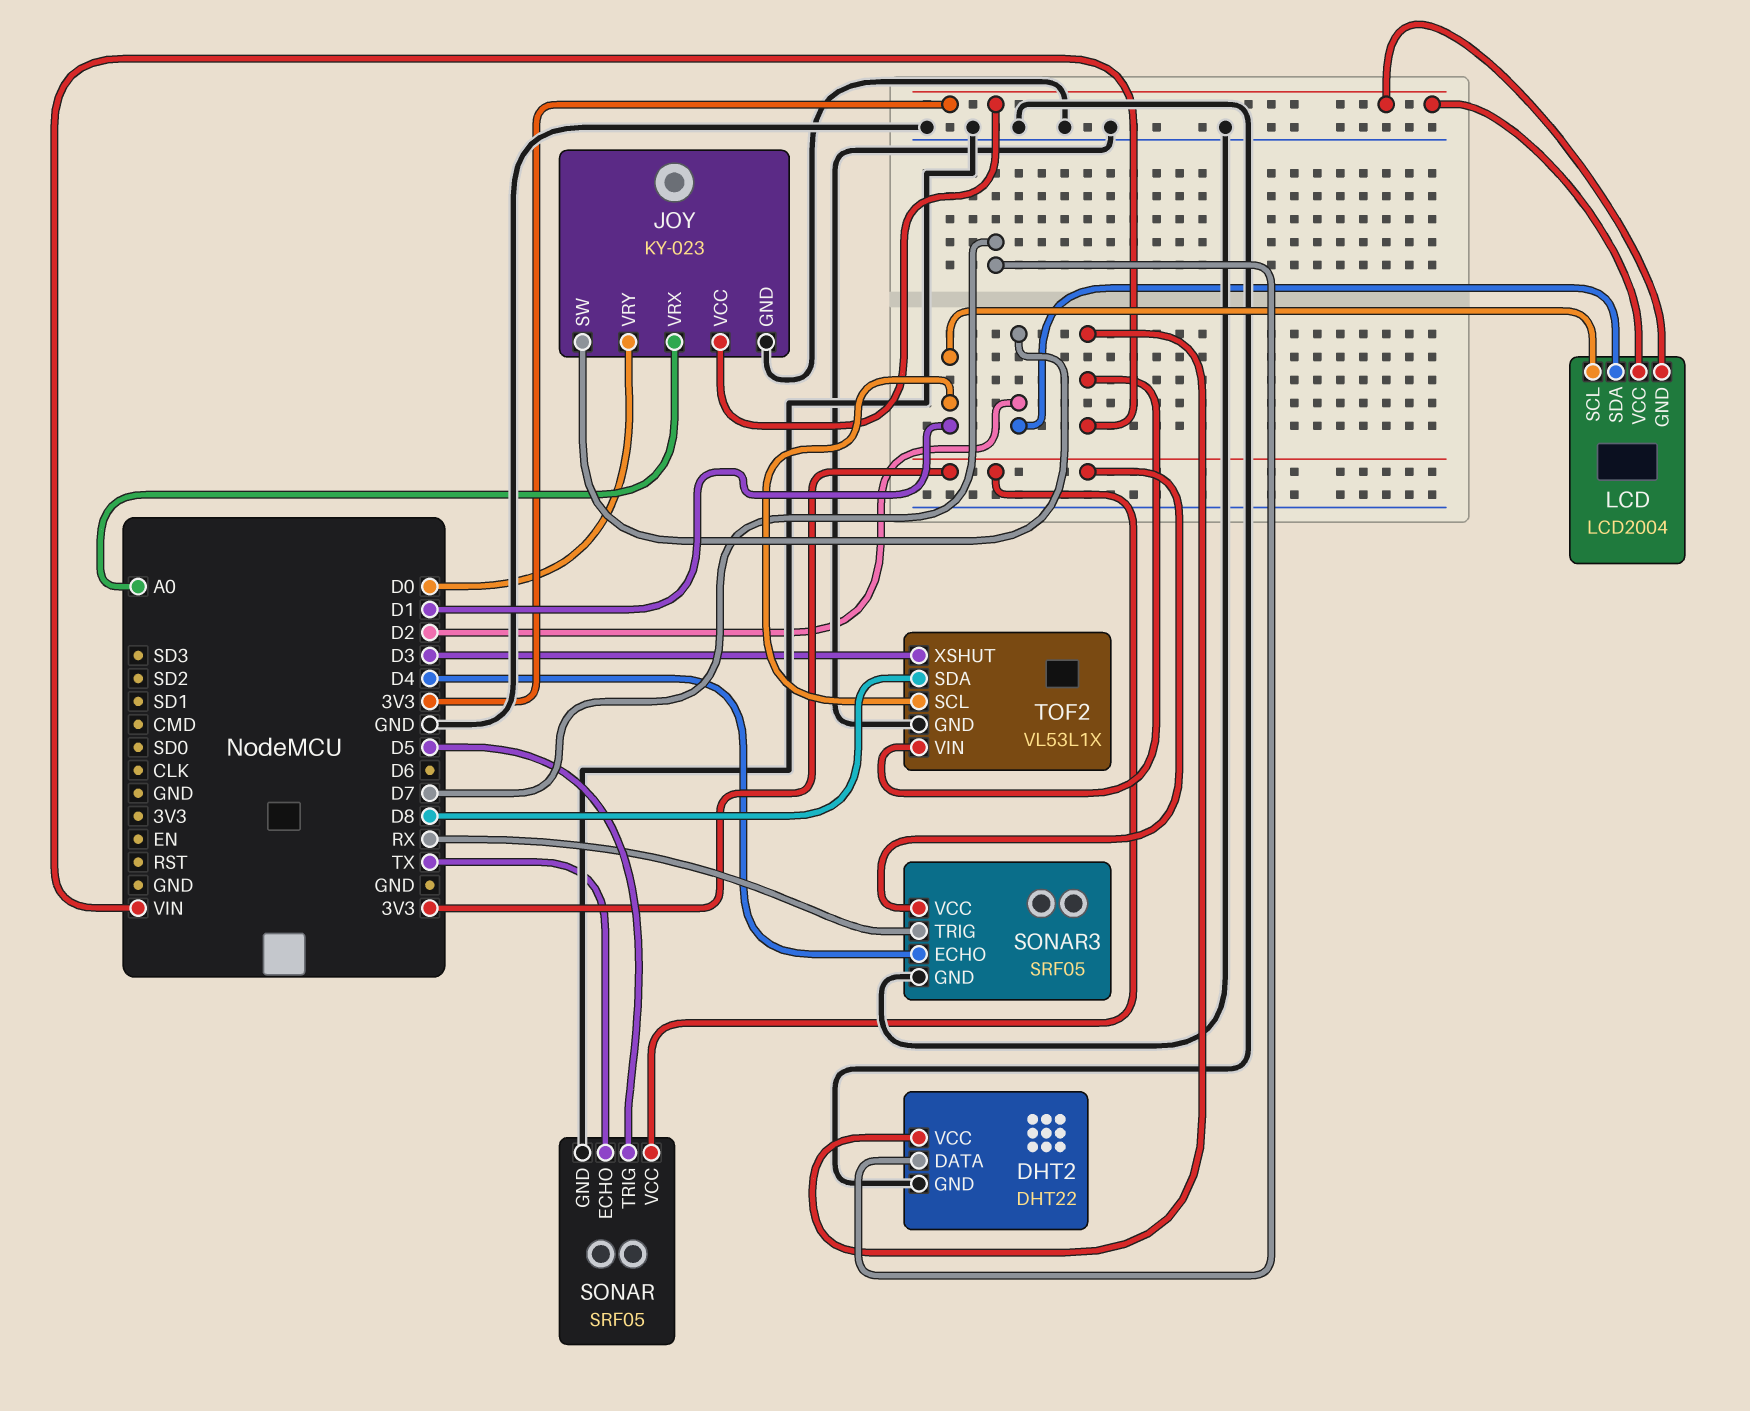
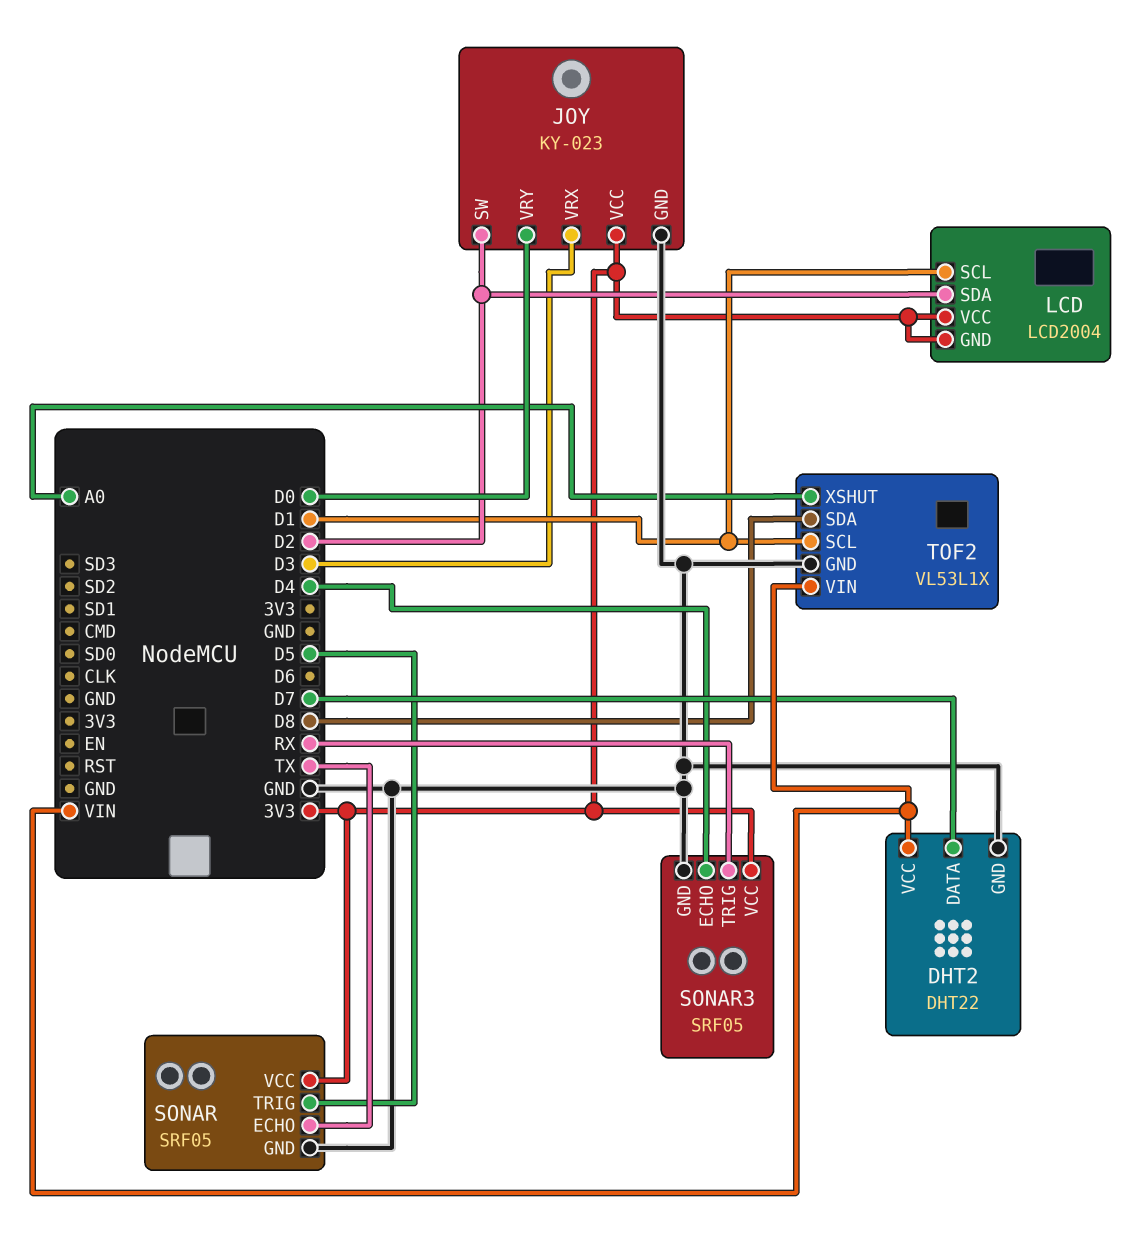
JOY pin VRX: A0 -> D3
TOF2 pin XSHUT: D3 -> A0

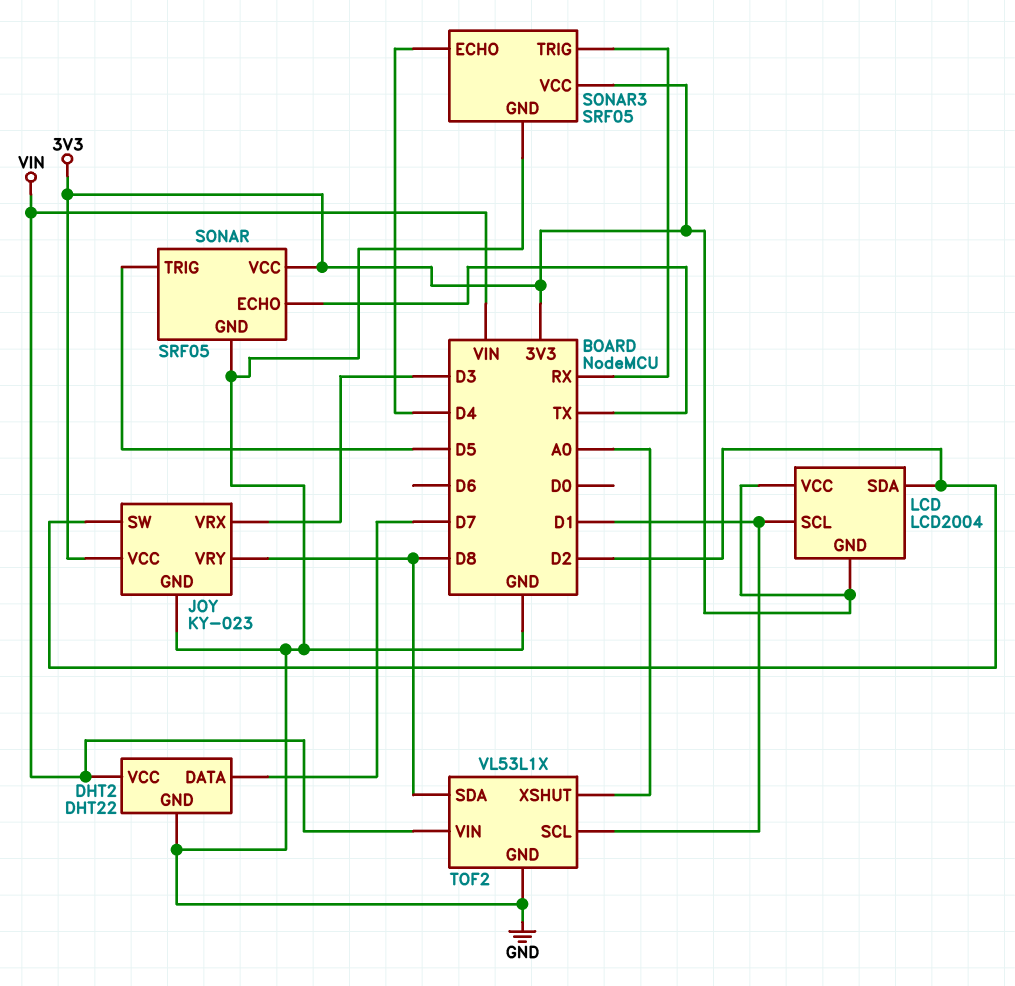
JOY pin VRY: D0 -> D8

